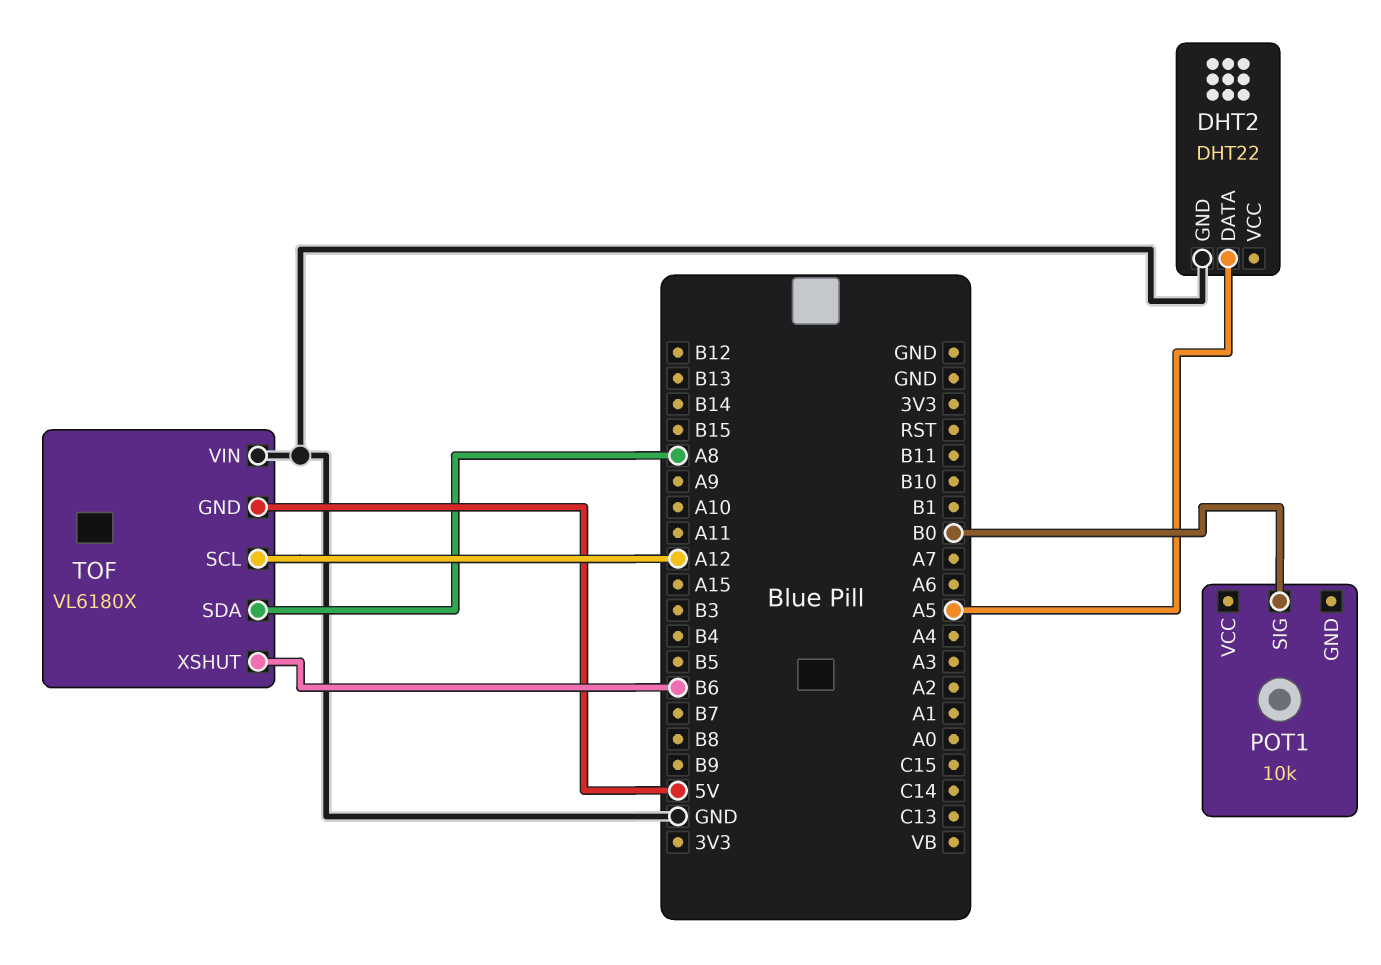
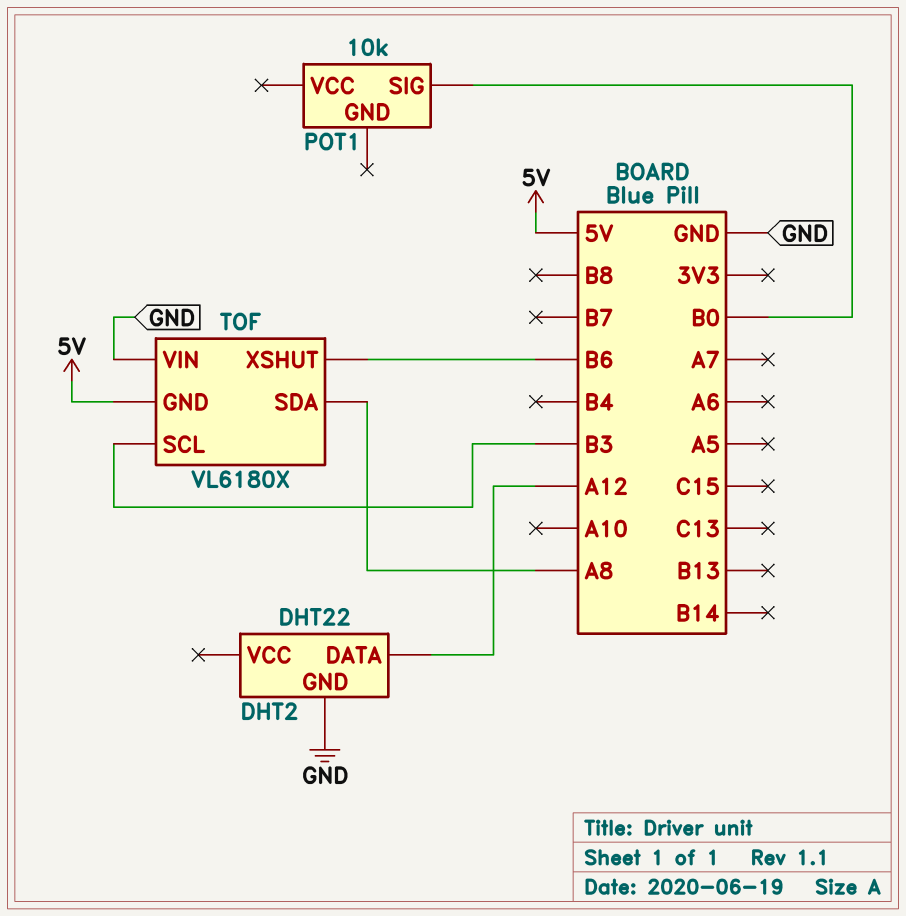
DHT2 pin DATA: A5 -> A12
TOF pin SCL: A12 -> B3

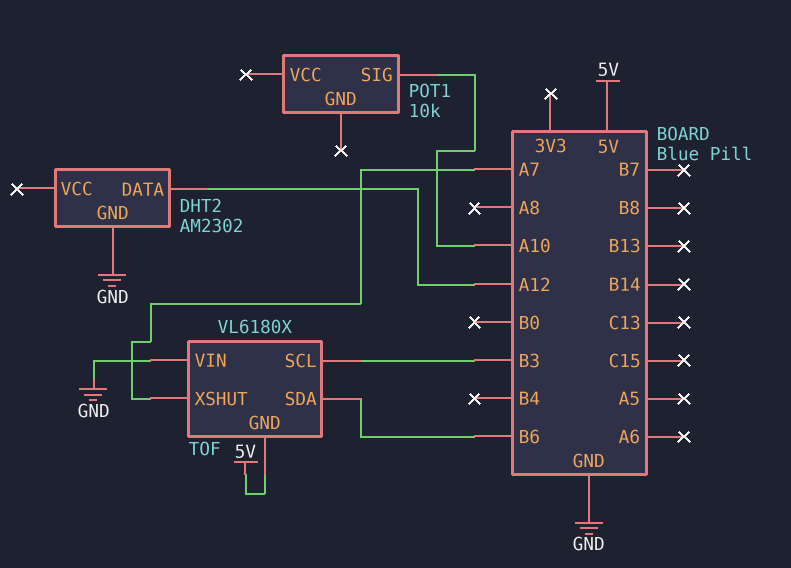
DHT2: DHT22 -> AM2302
POT1 pin SIG: B0 -> A10
TOF pin SDA: A8 -> B6
TOF pin XSHUT: B6 -> A7

